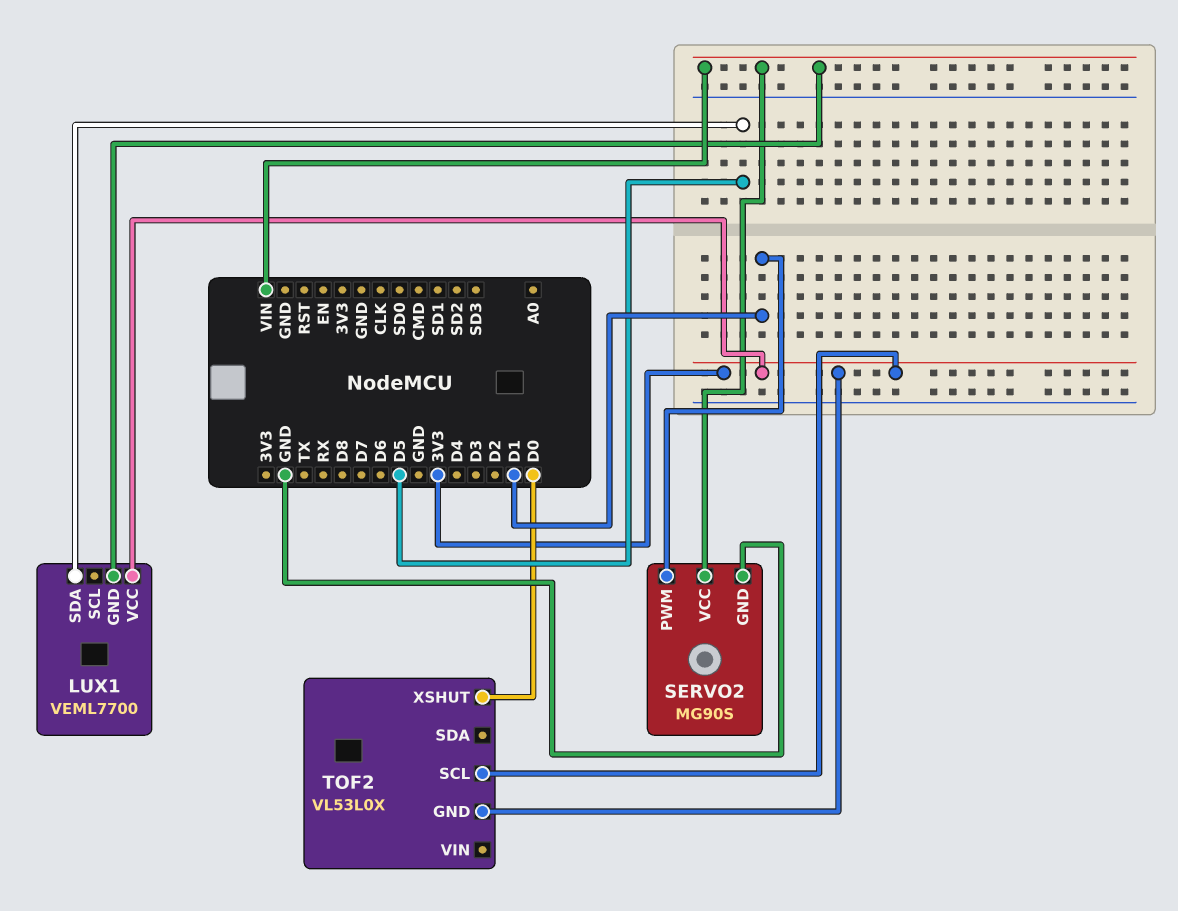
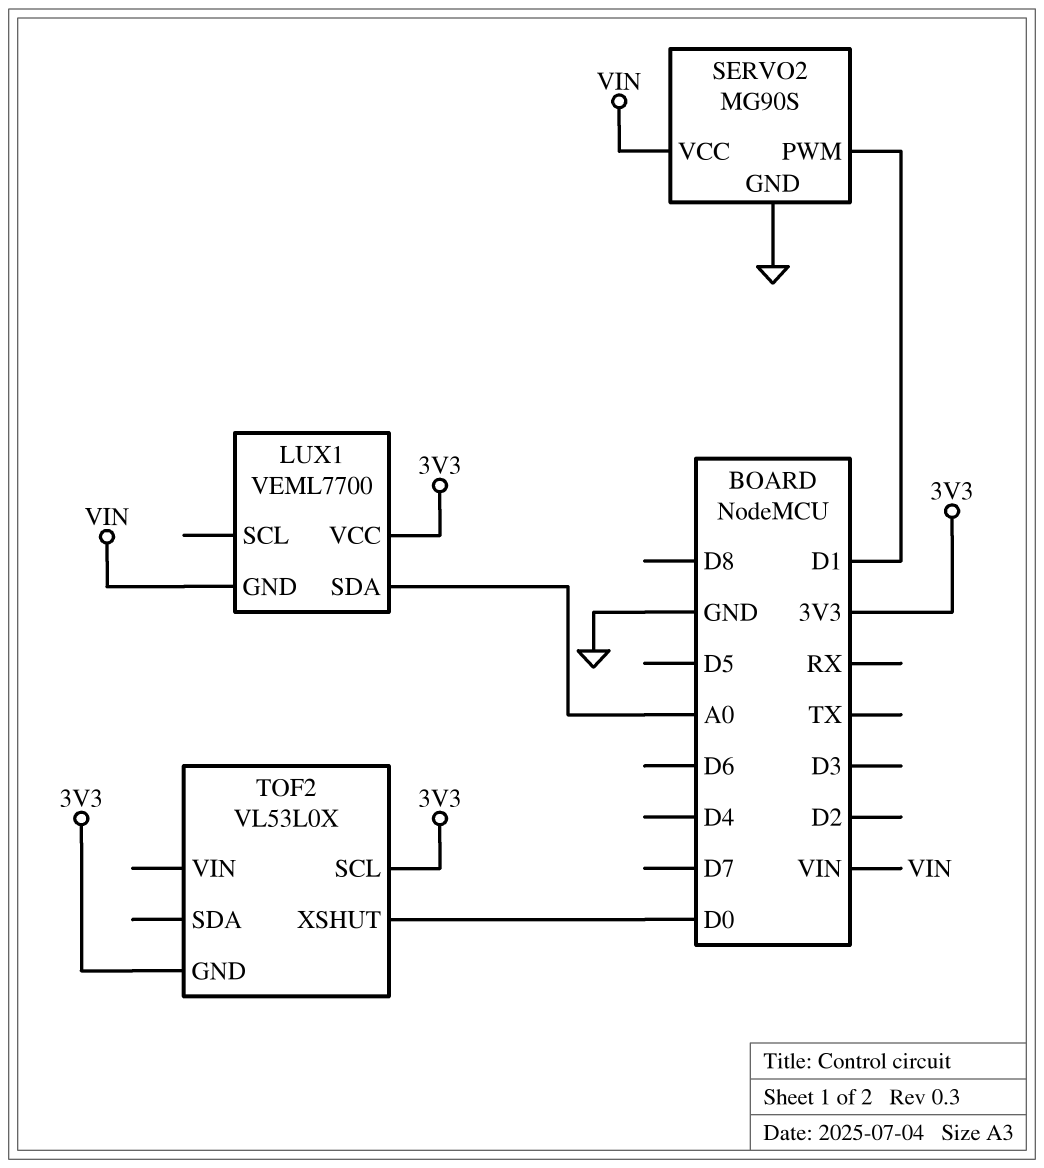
LUX1 pin SDA: D5 -> A0

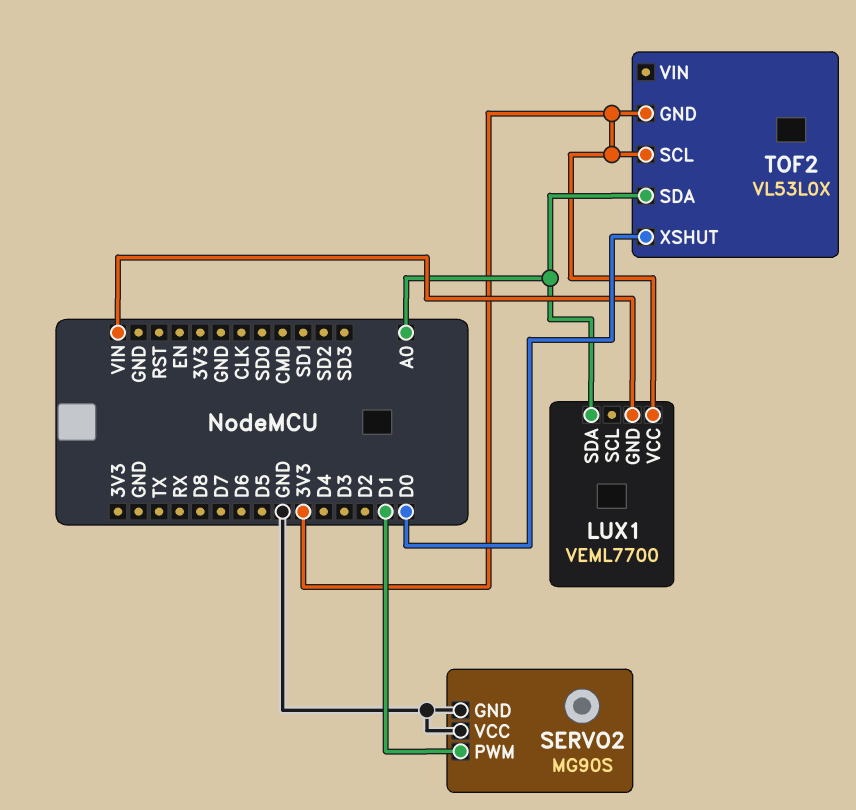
SERVO2 pin VCC: VIN -> GND
TOF2 pin SDA: none -> A0

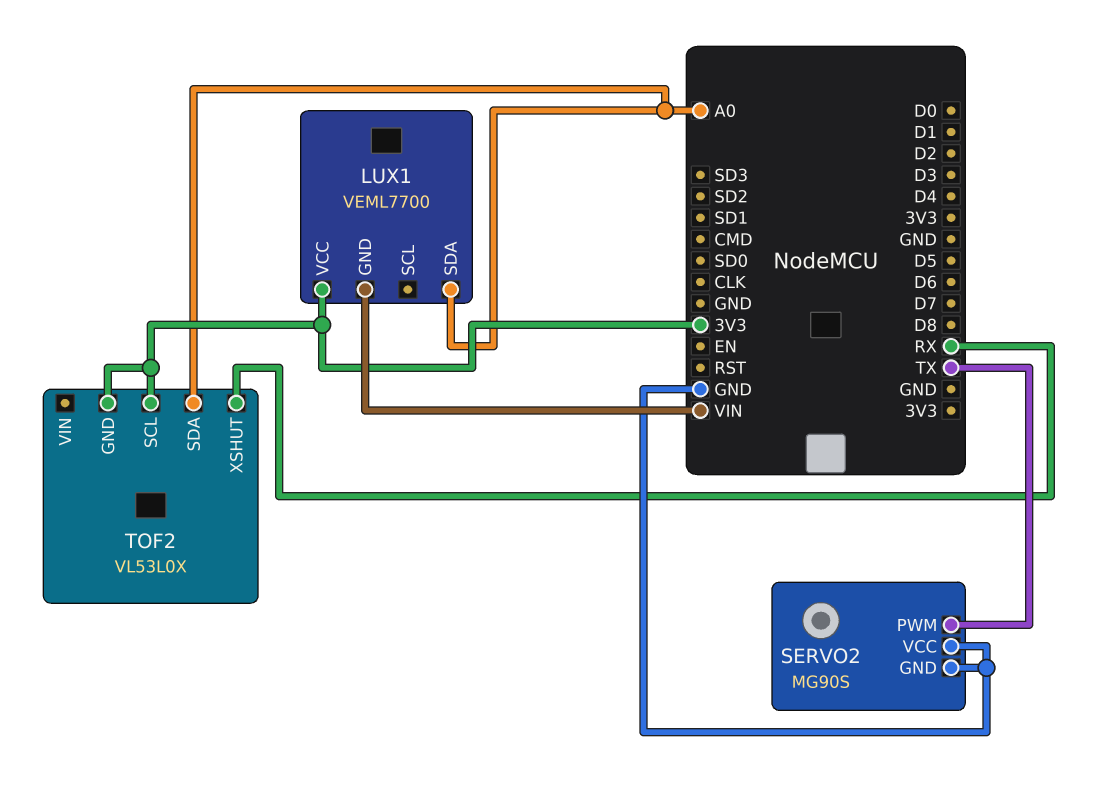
SERVO2 pin PWM: D1 -> TX
TOF2 pin XSHUT: D0 -> RX

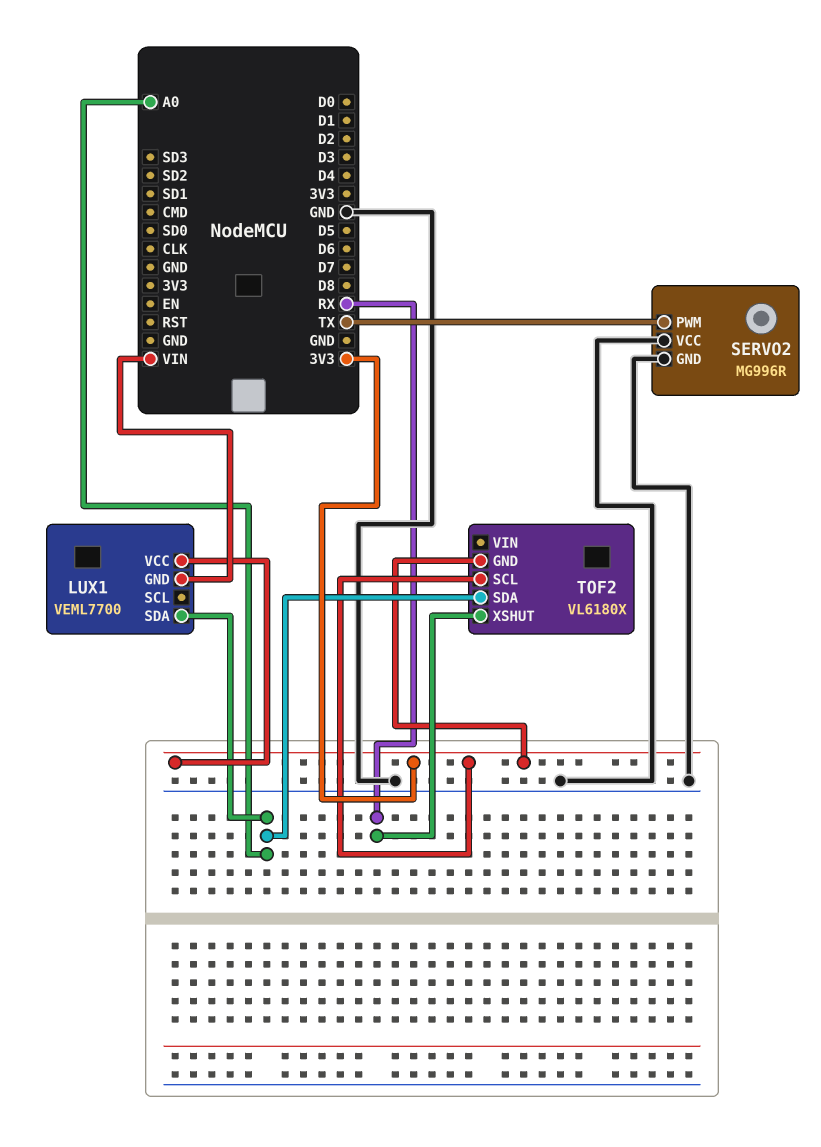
SERVO2: MG90S -> MG996R
TOF2: VL53L0X -> VL6180X

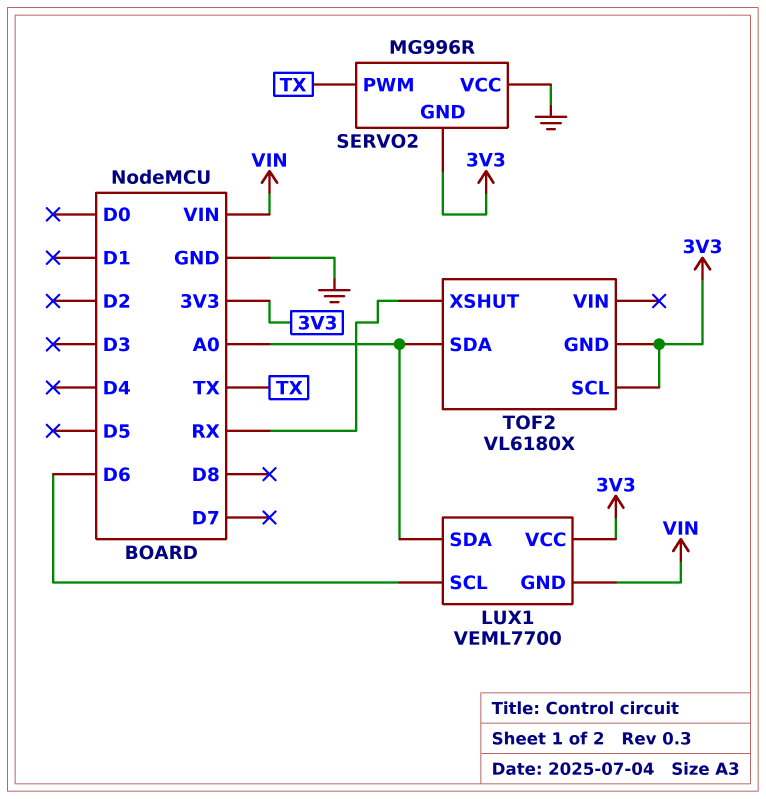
LUX1 pin SCL: none -> D6
SERVO2 pin GND: GND -> 3V3

